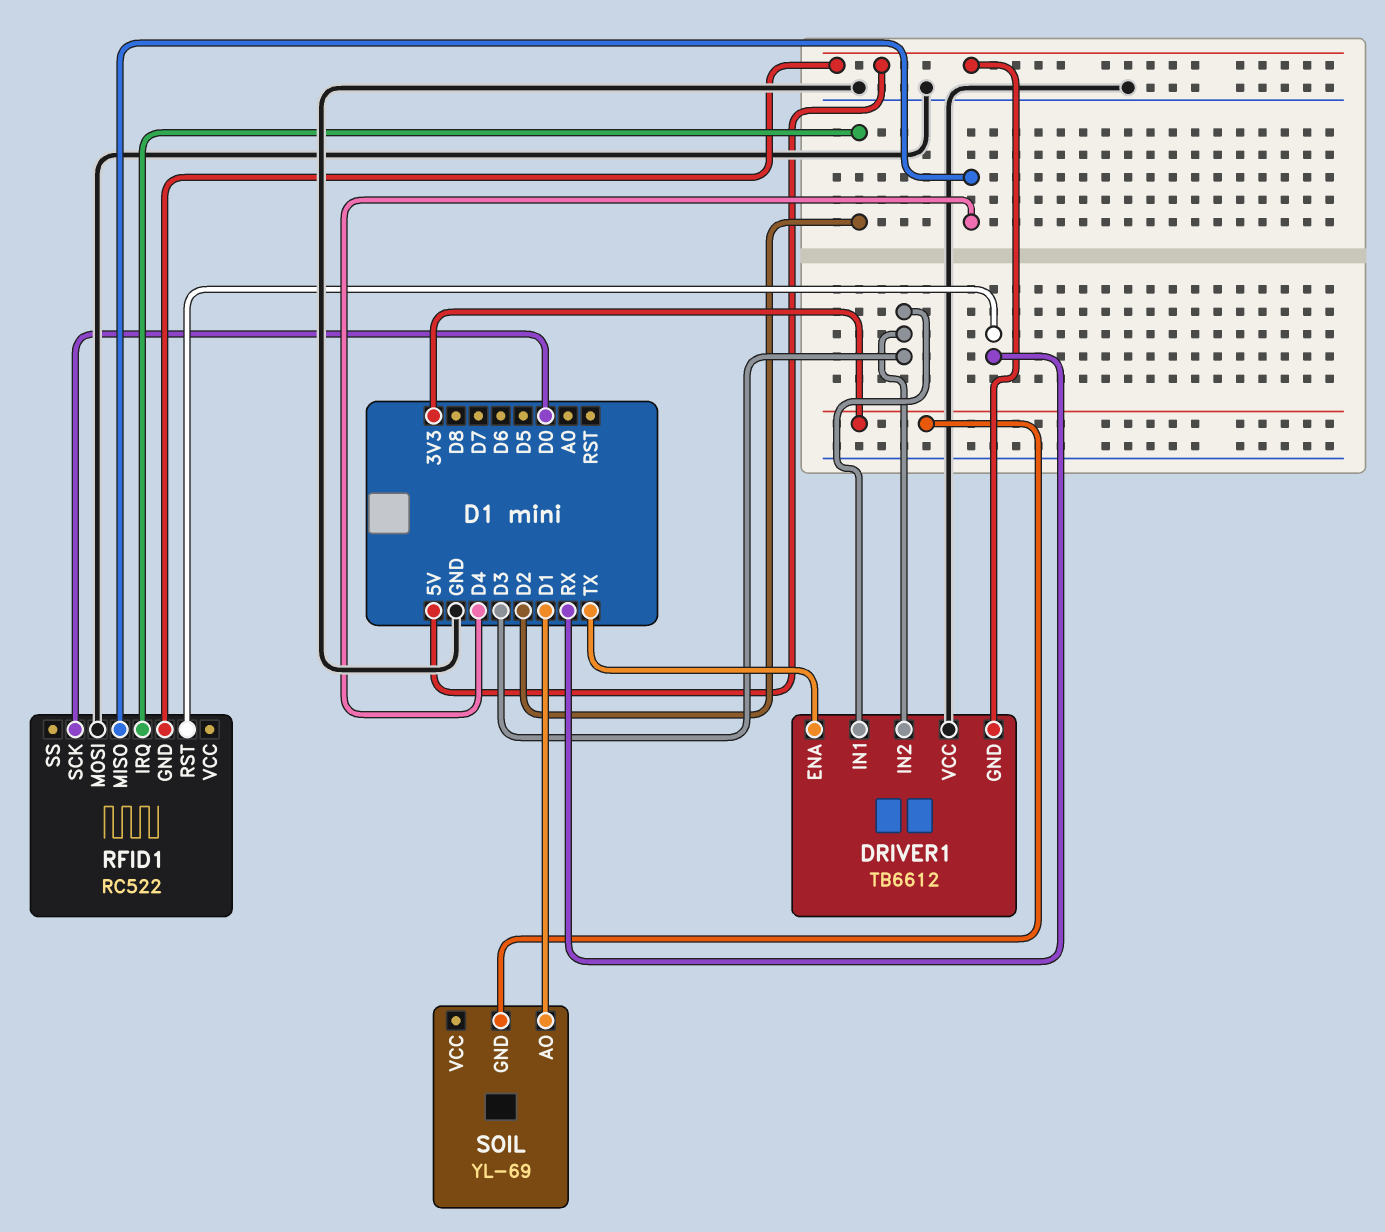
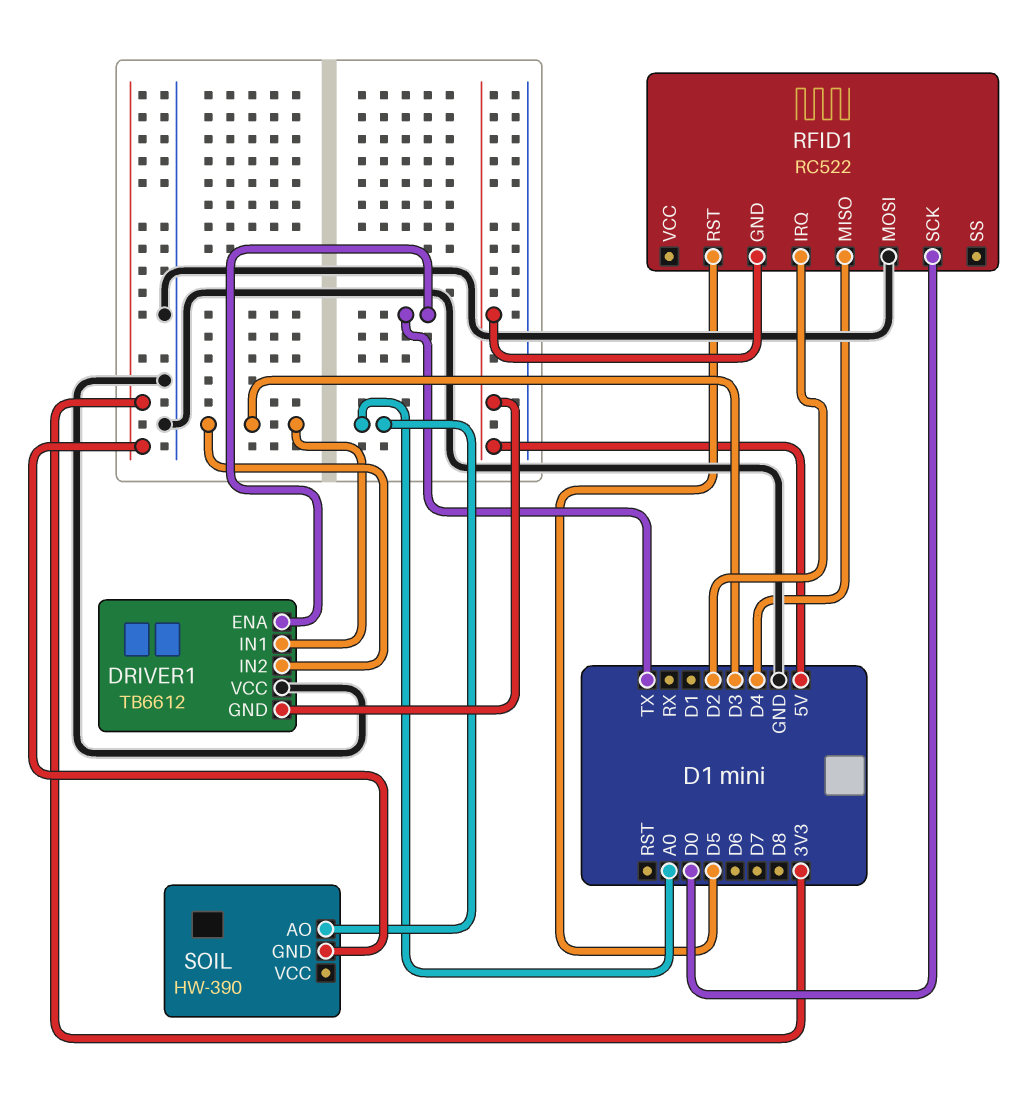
RFID1 pin RST: RX -> D5
SOIL: YL-69 -> HW-390
SOIL pin AO: D1 -> A0

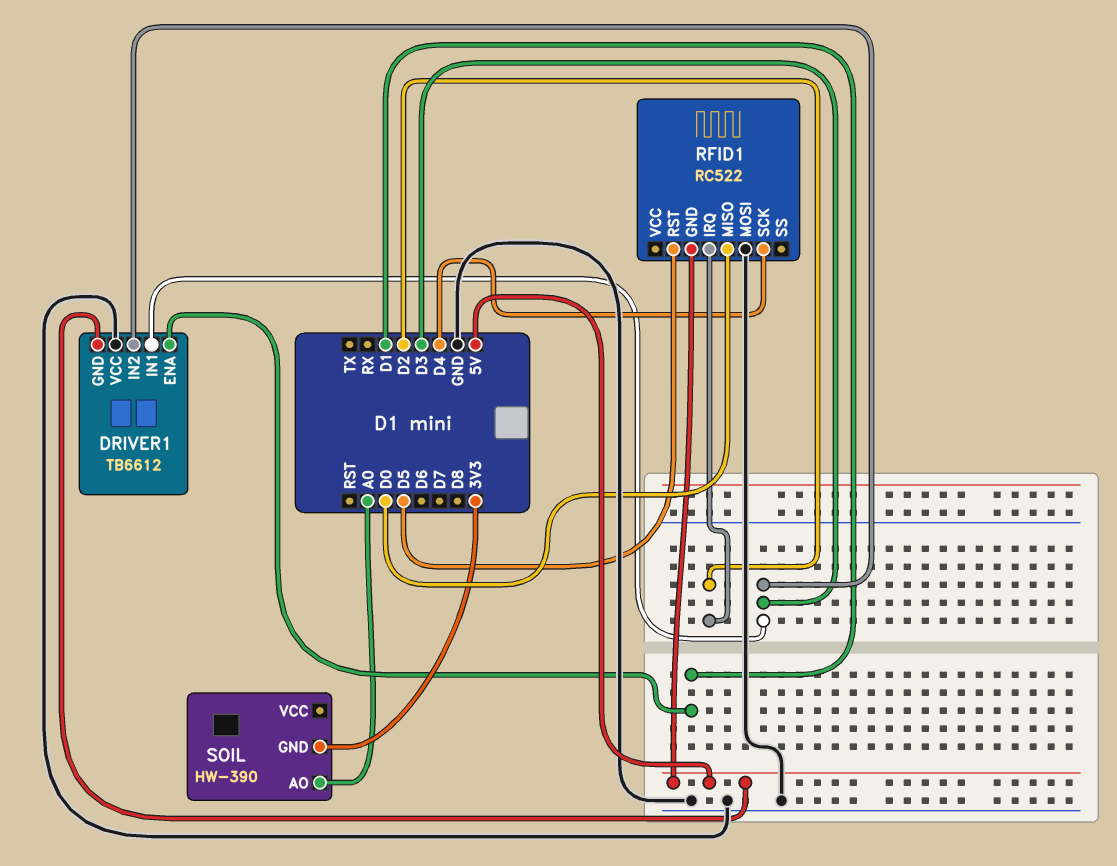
DRIVER1 pin ENA: TX -> D1
RFID1 pin MISO: D4 -> D0
RFID1 pin SCK: D0 -> D4

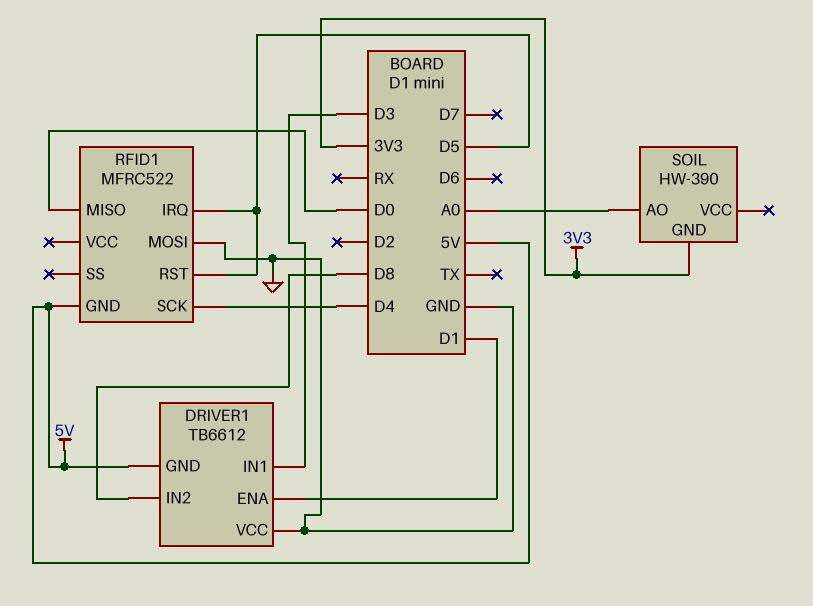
DRIVER1 pin IN2: D3 -> D8
RFID1: RC522 -> MFRC522
RFID1 pin IRQ: D2 -> D5

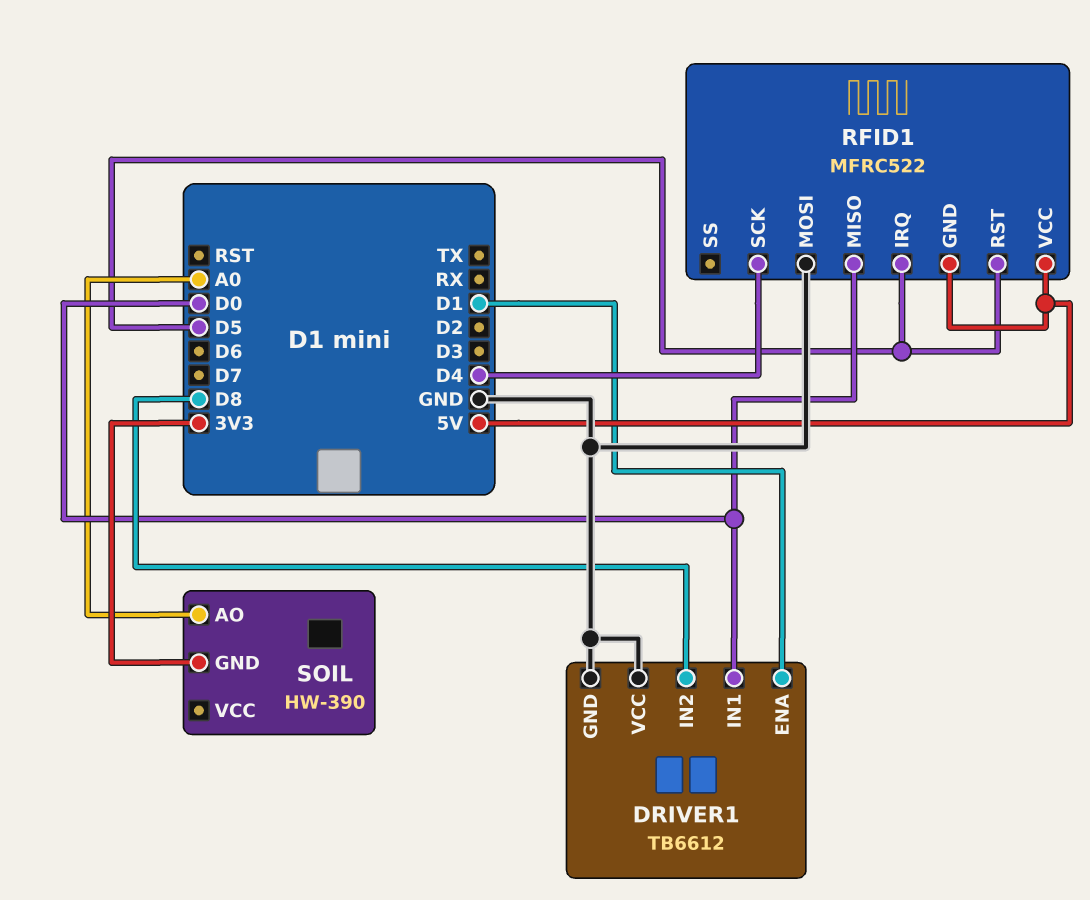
DRIVER1 pin GND: 5V -> GND
DRIVER1 pin IN1: D3 -> D0
RFID1 pin VCC: none -> 5V

